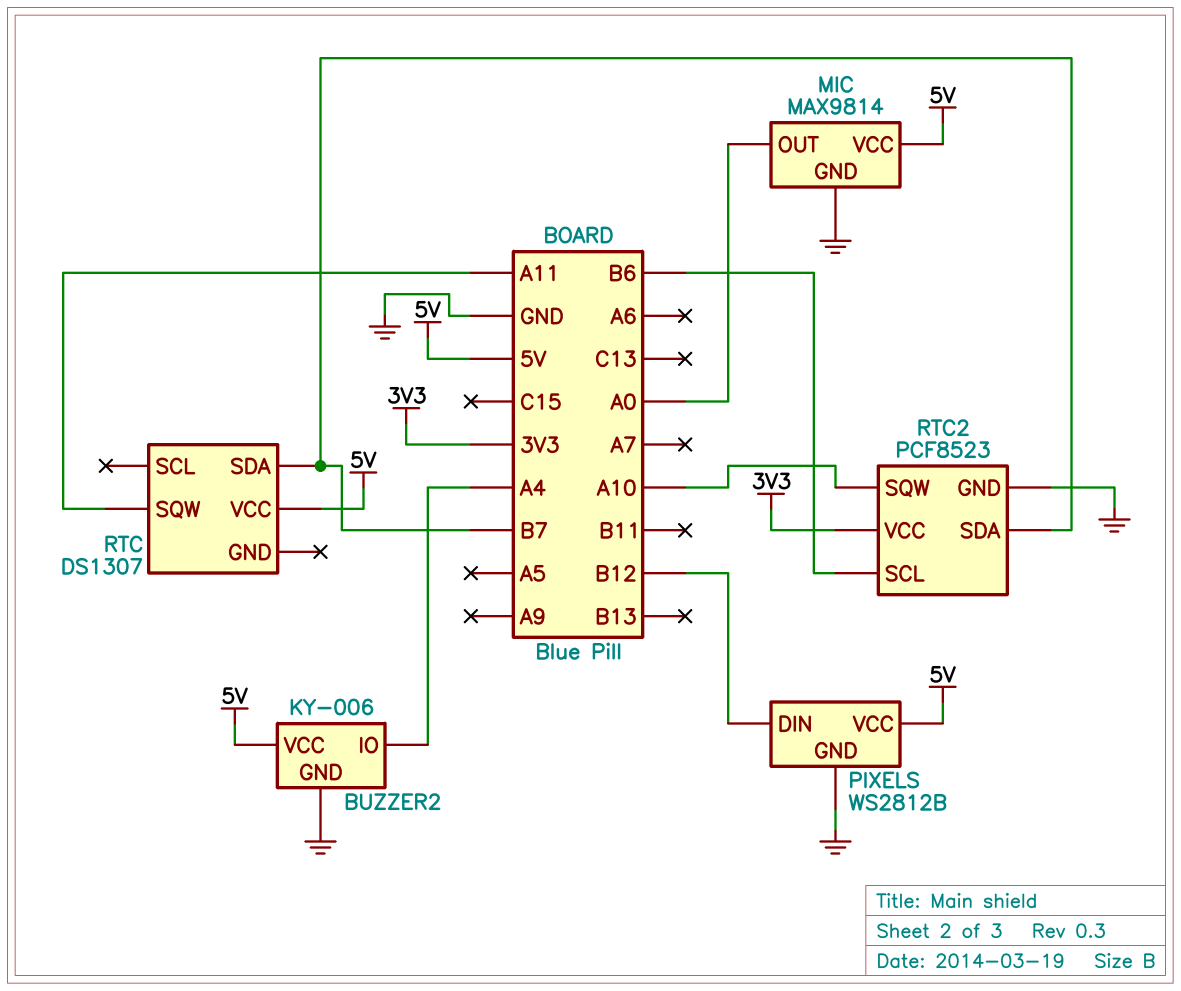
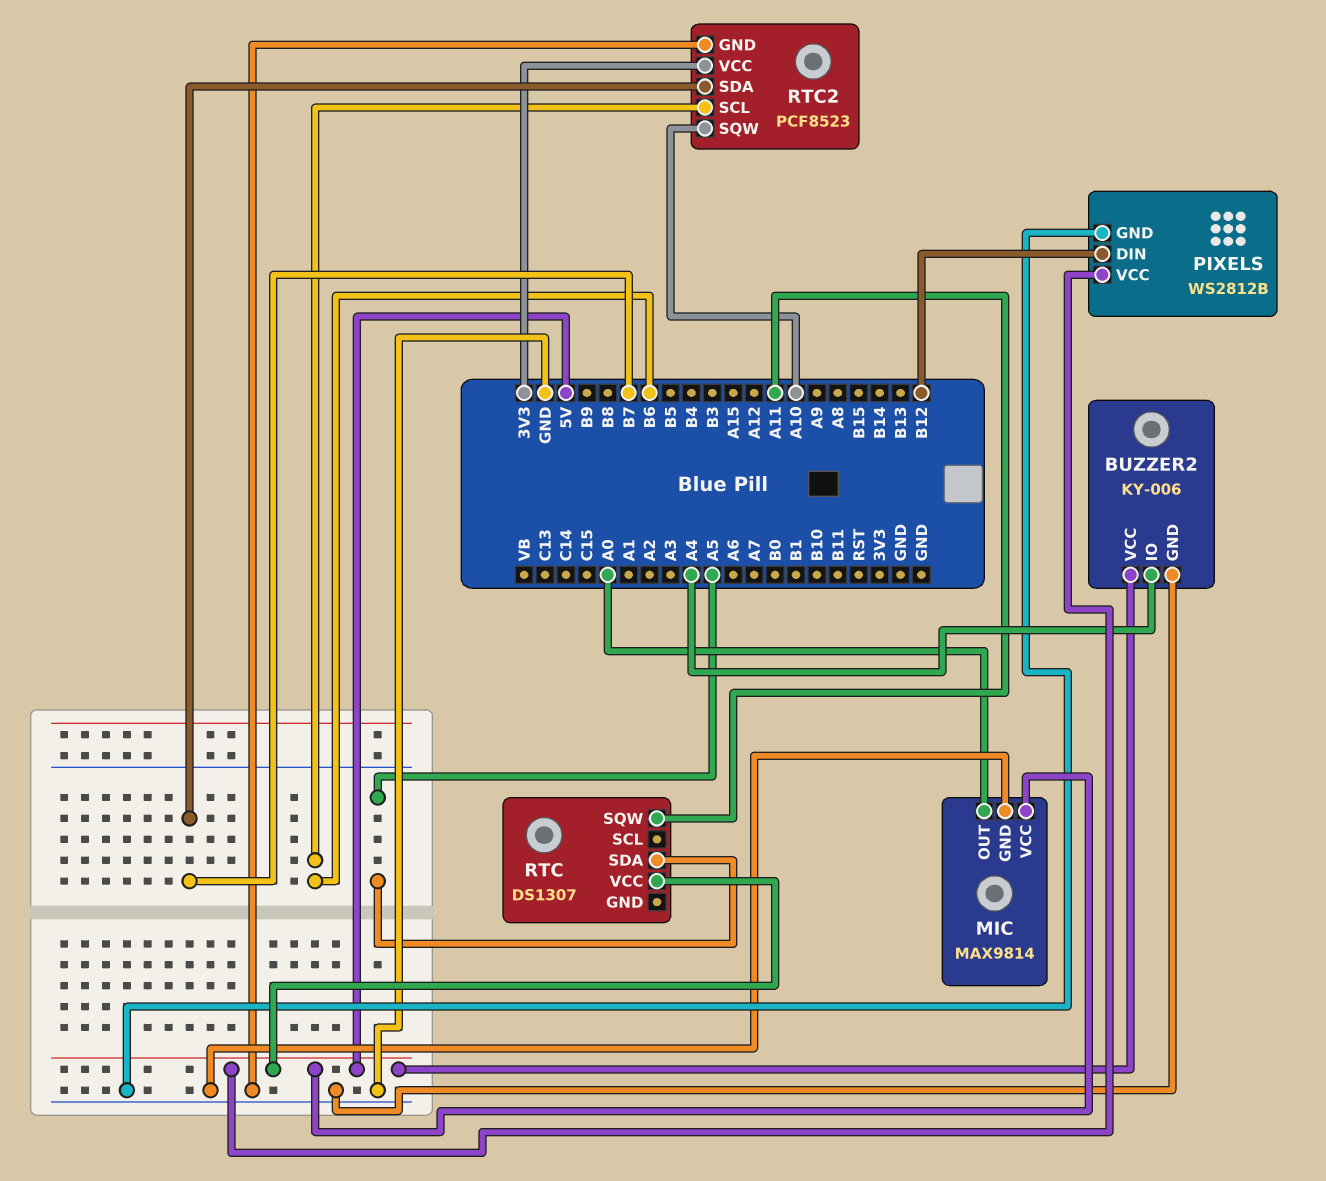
RTC pin SDA: B7 -> A5

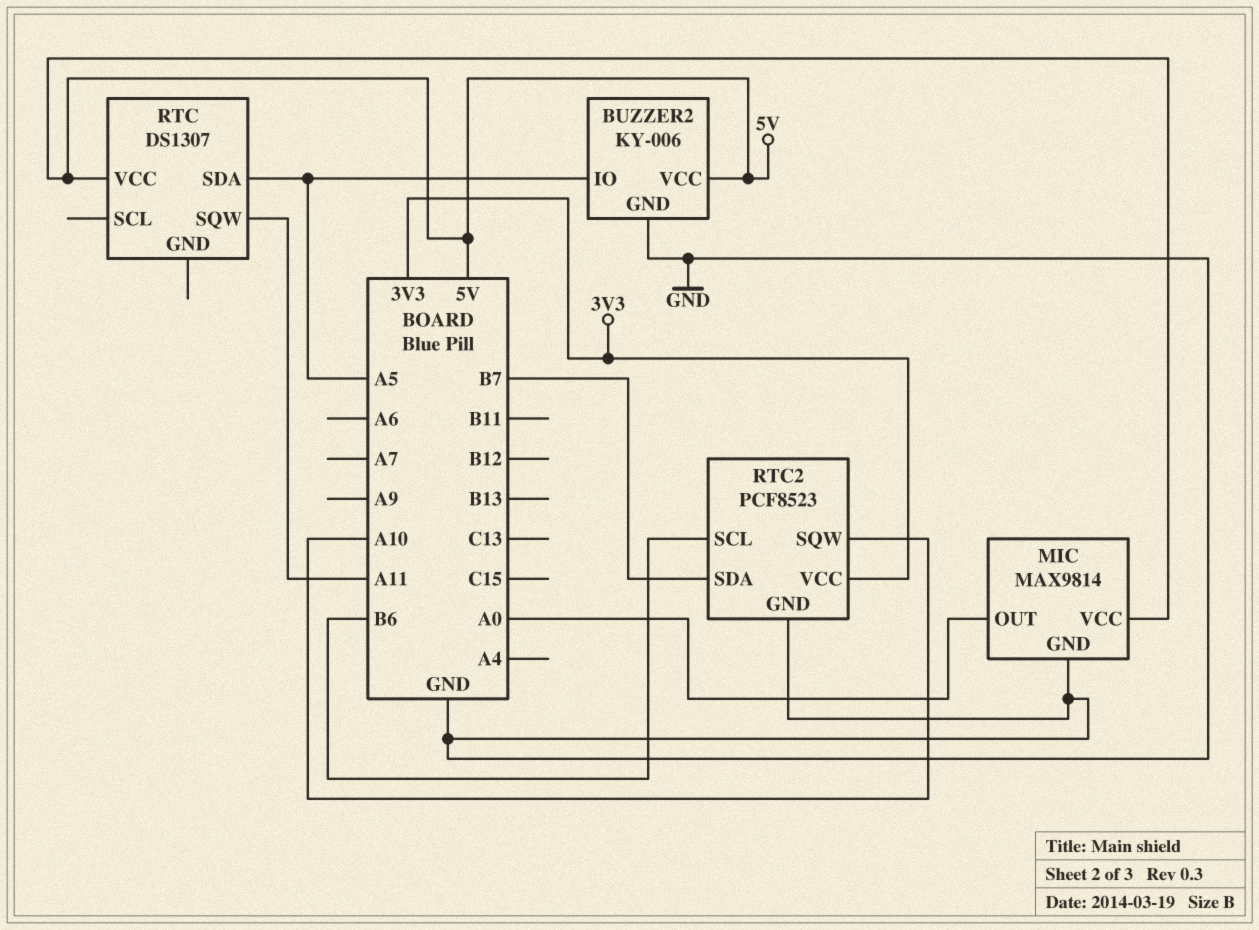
BUZZER2 pin IO: A4 -> A5
PIXELS: WS2812B -> none
PIXELS pin DIN: B12 -> none
PIXELS pin GND: GND -> none
PIXELS pin VCC: 5V -> none

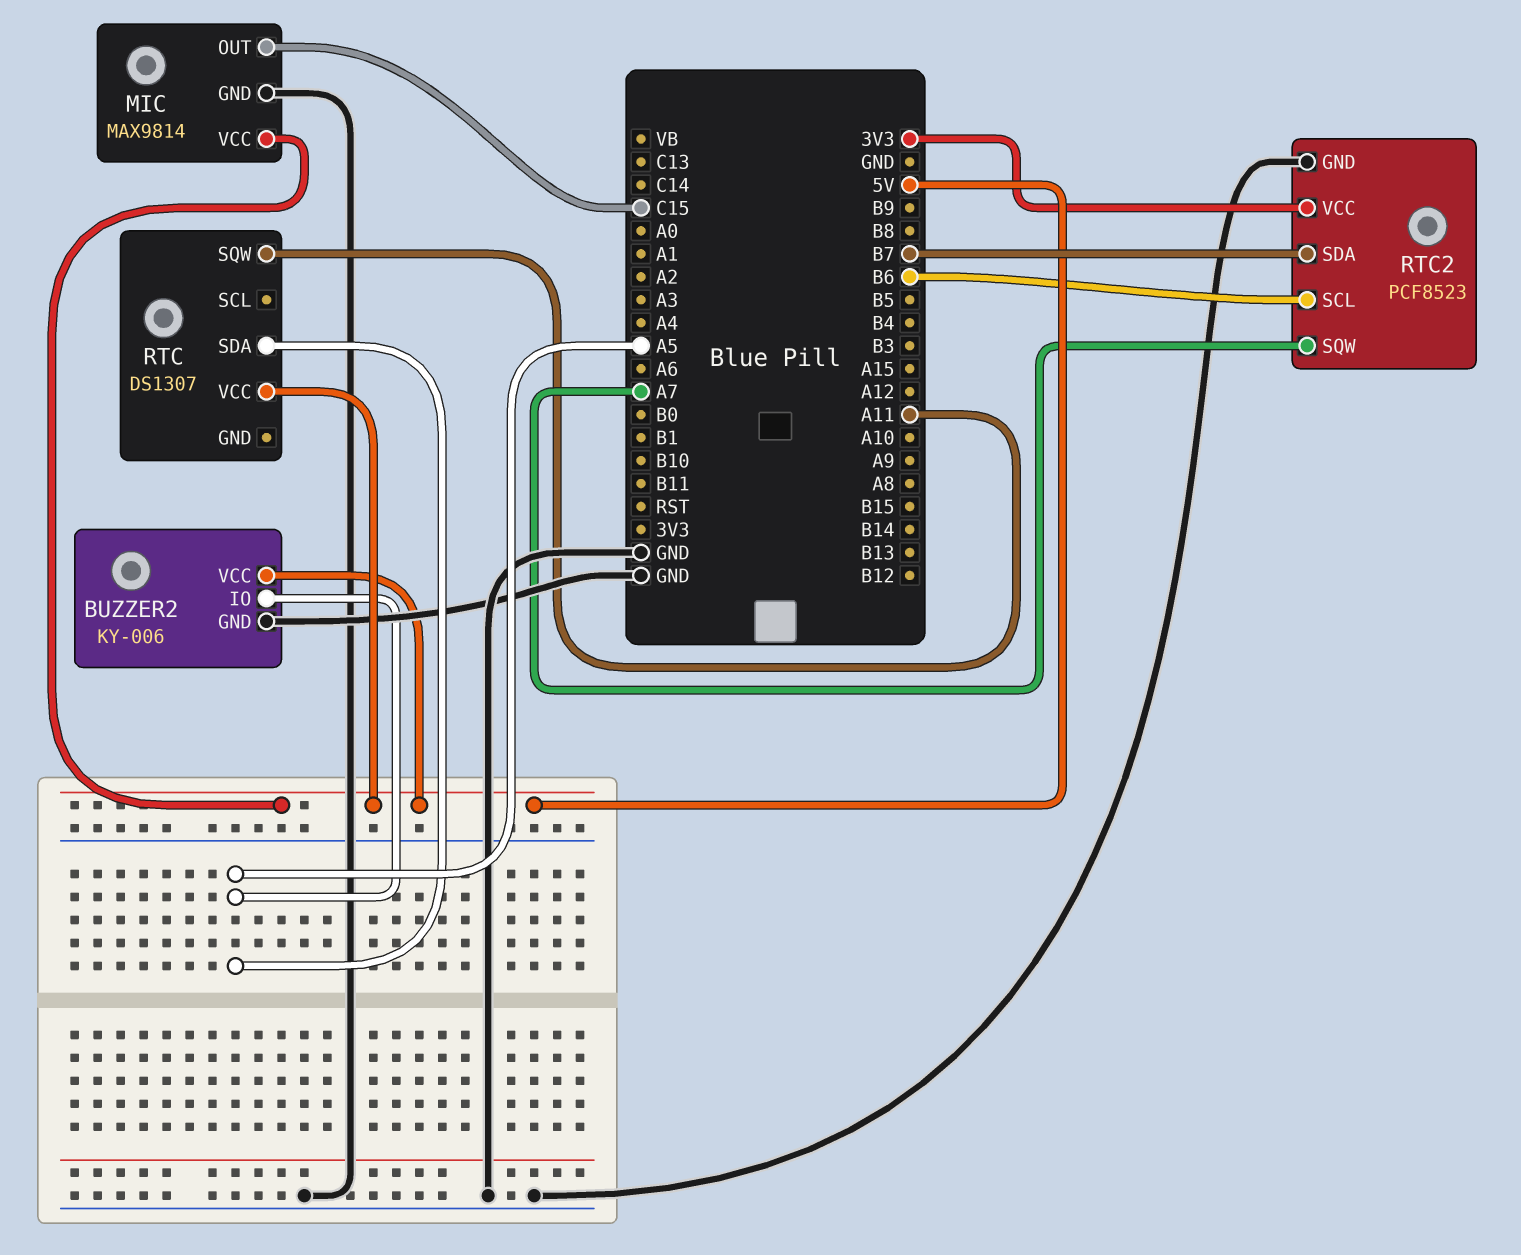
MIC pin OUT: A0 -> C15
RTC2 pin SQW: A10 -> A7

